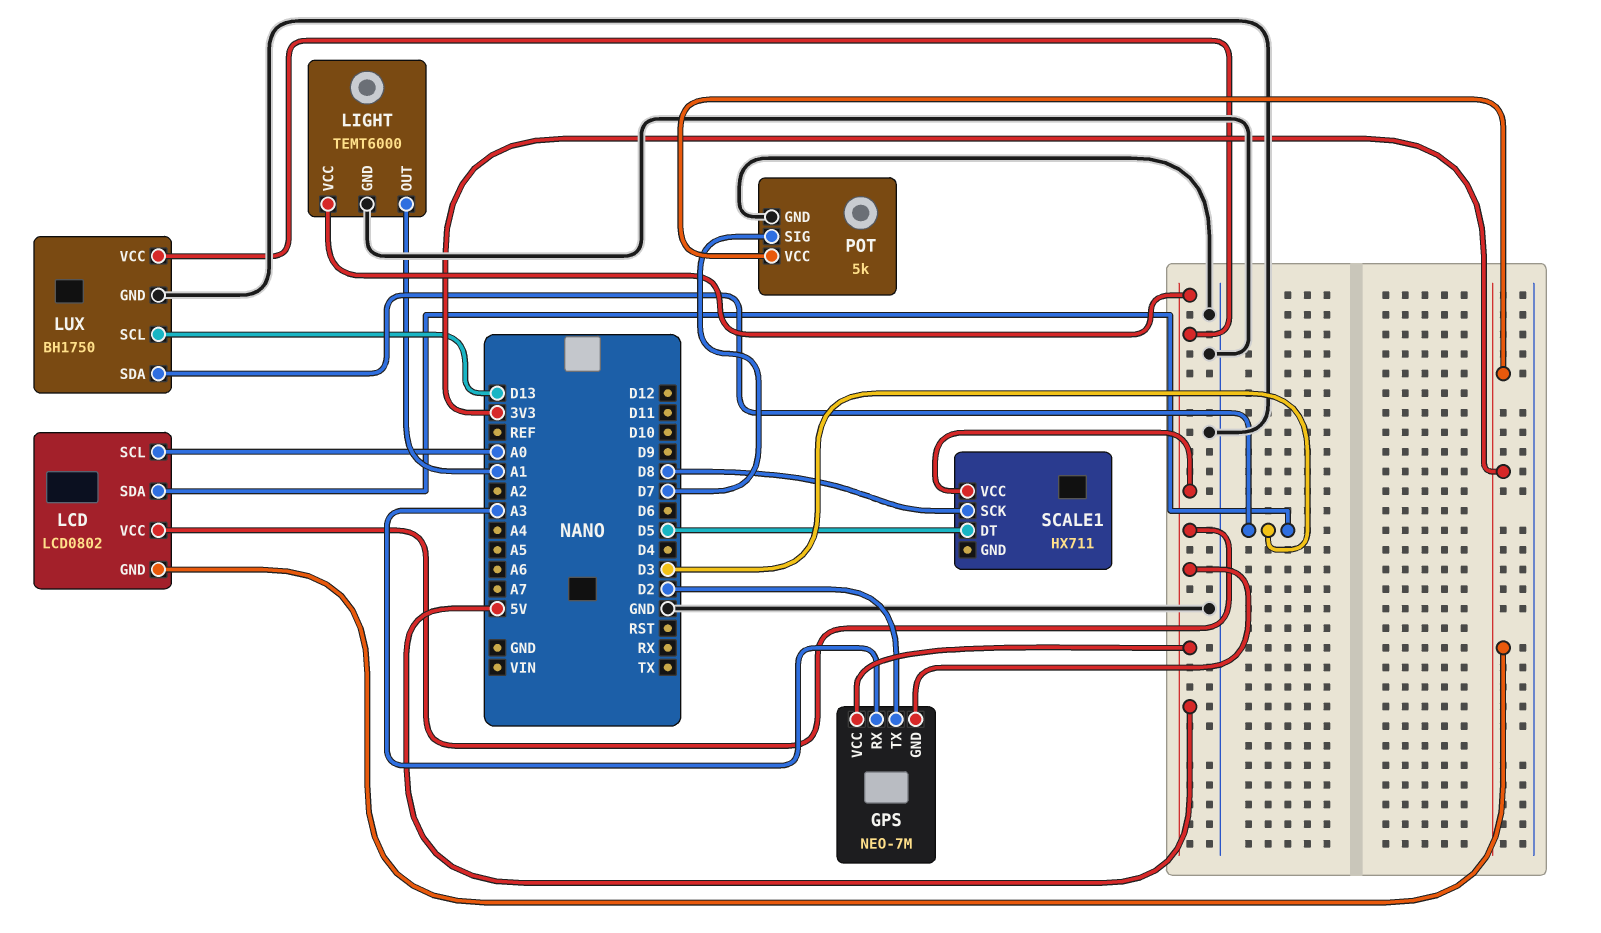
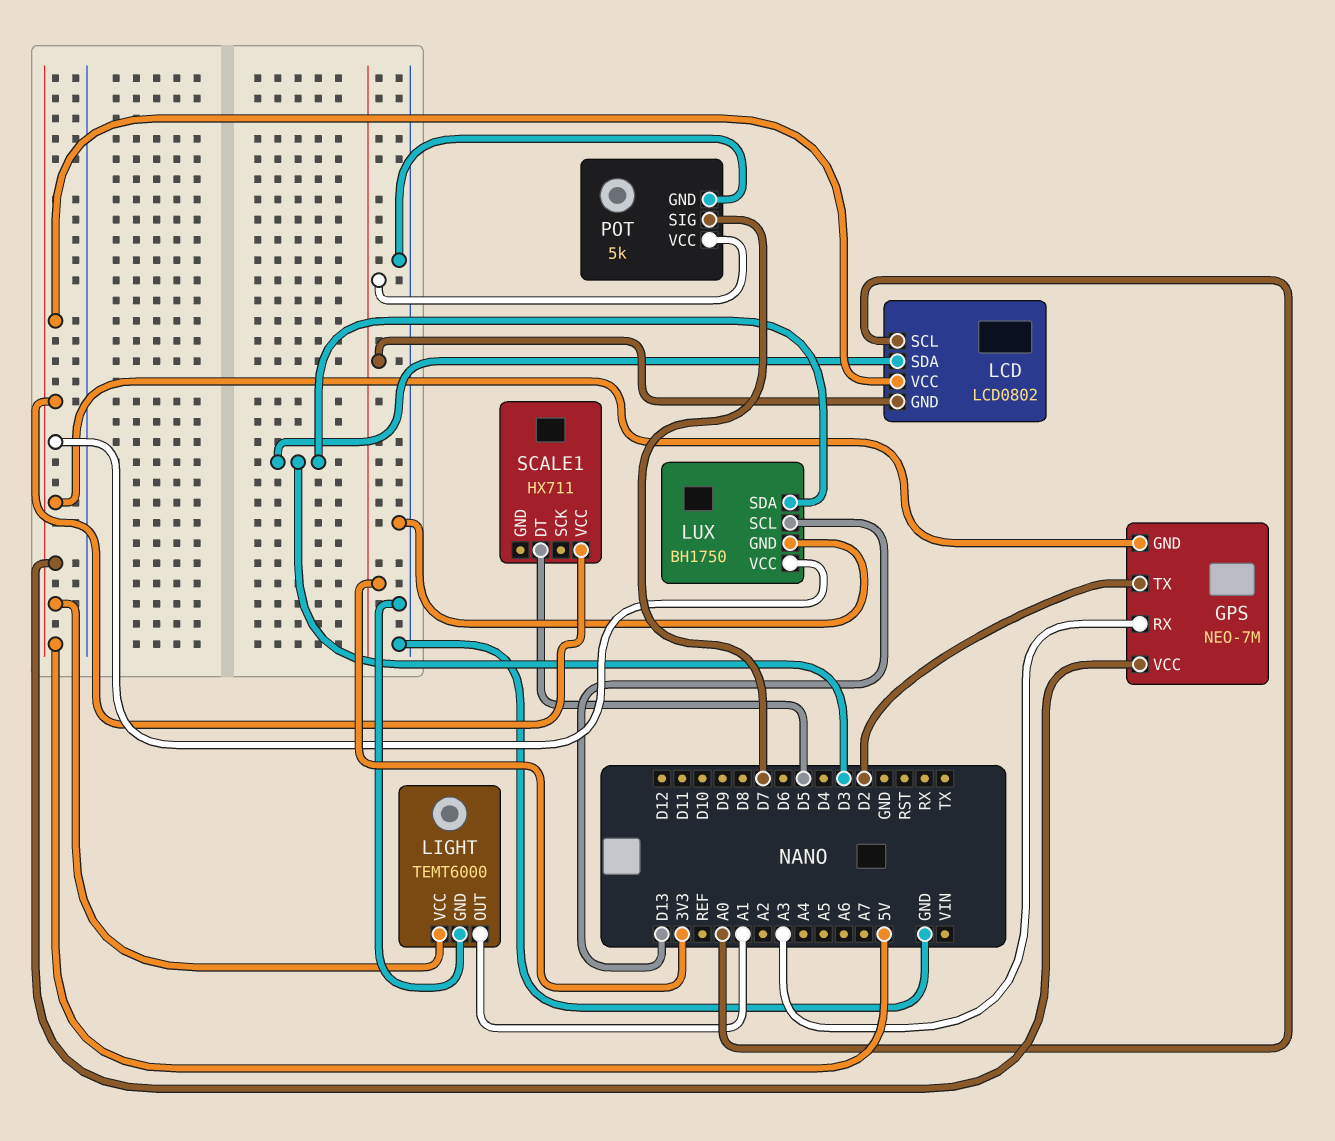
SCALE1 pin SCK: D8 -> none

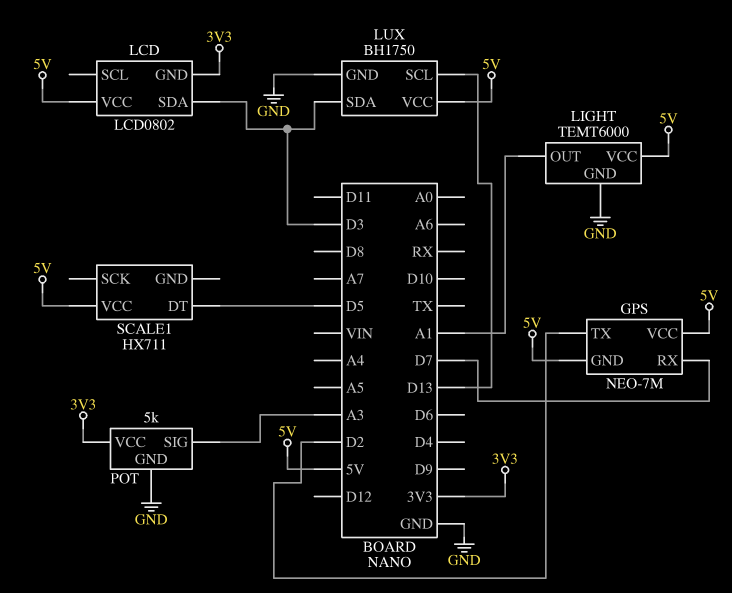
GPS pin RX: A3 -> D7
LCD pin SCL: A0 -> none
POT pin SIG: D7 -> A3

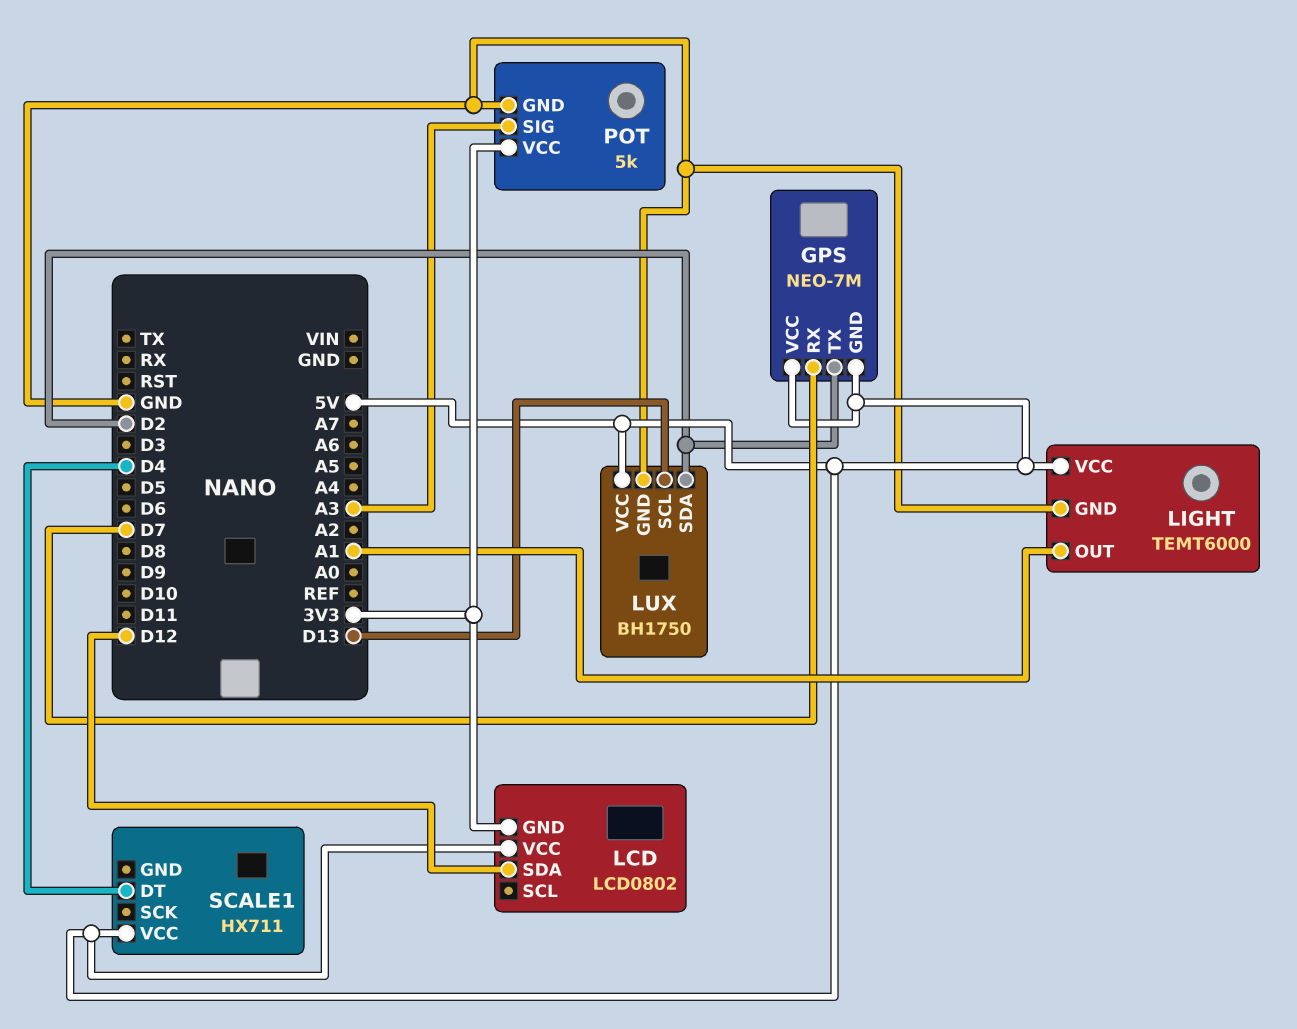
LCD pin SDA: D3 -> D12
LUX pin SDA: D3 -> D2
SCALE1 pin DT: D5 -> D4

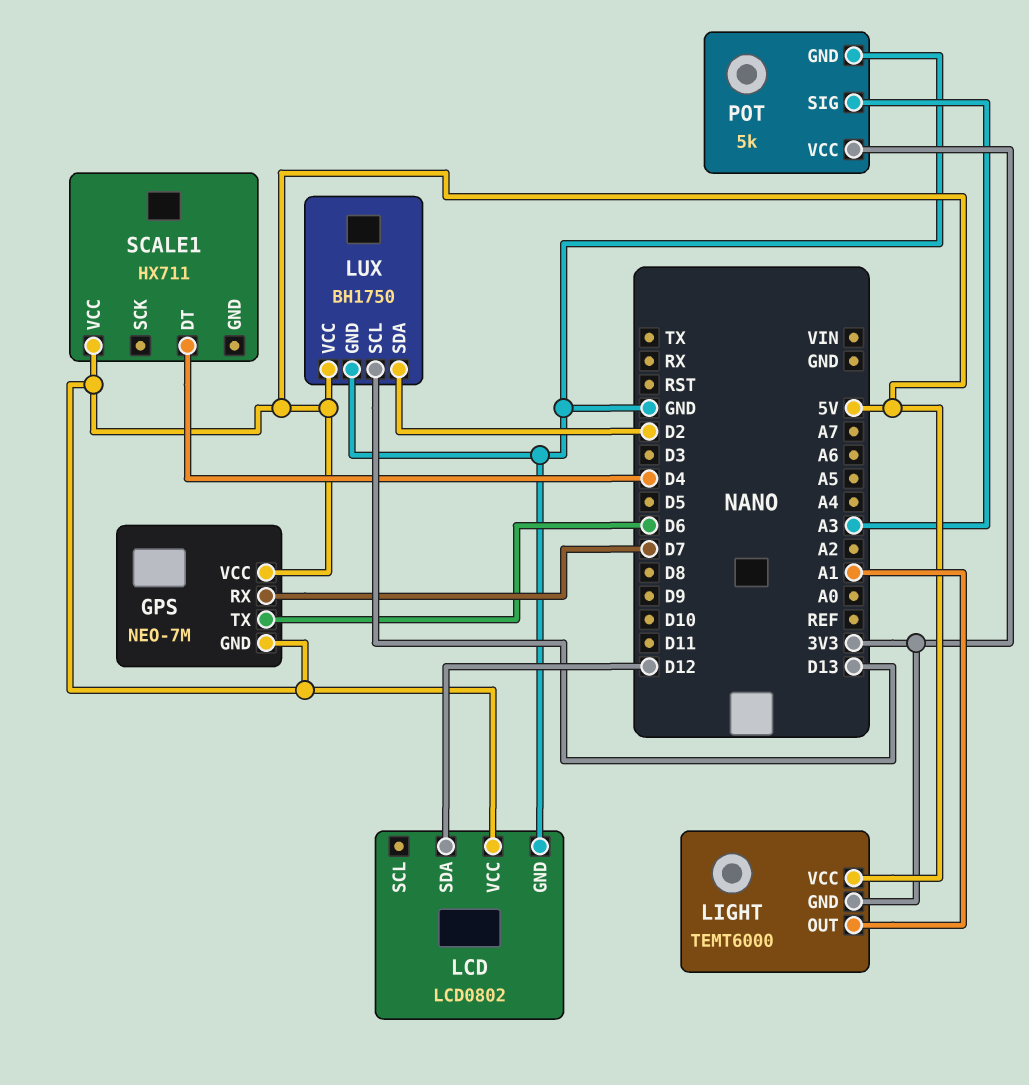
GPS pin TX: D2 -> D6
LCD pin GND: 3V3 -> GND
LIGHT pin GND: GND -> 3V3

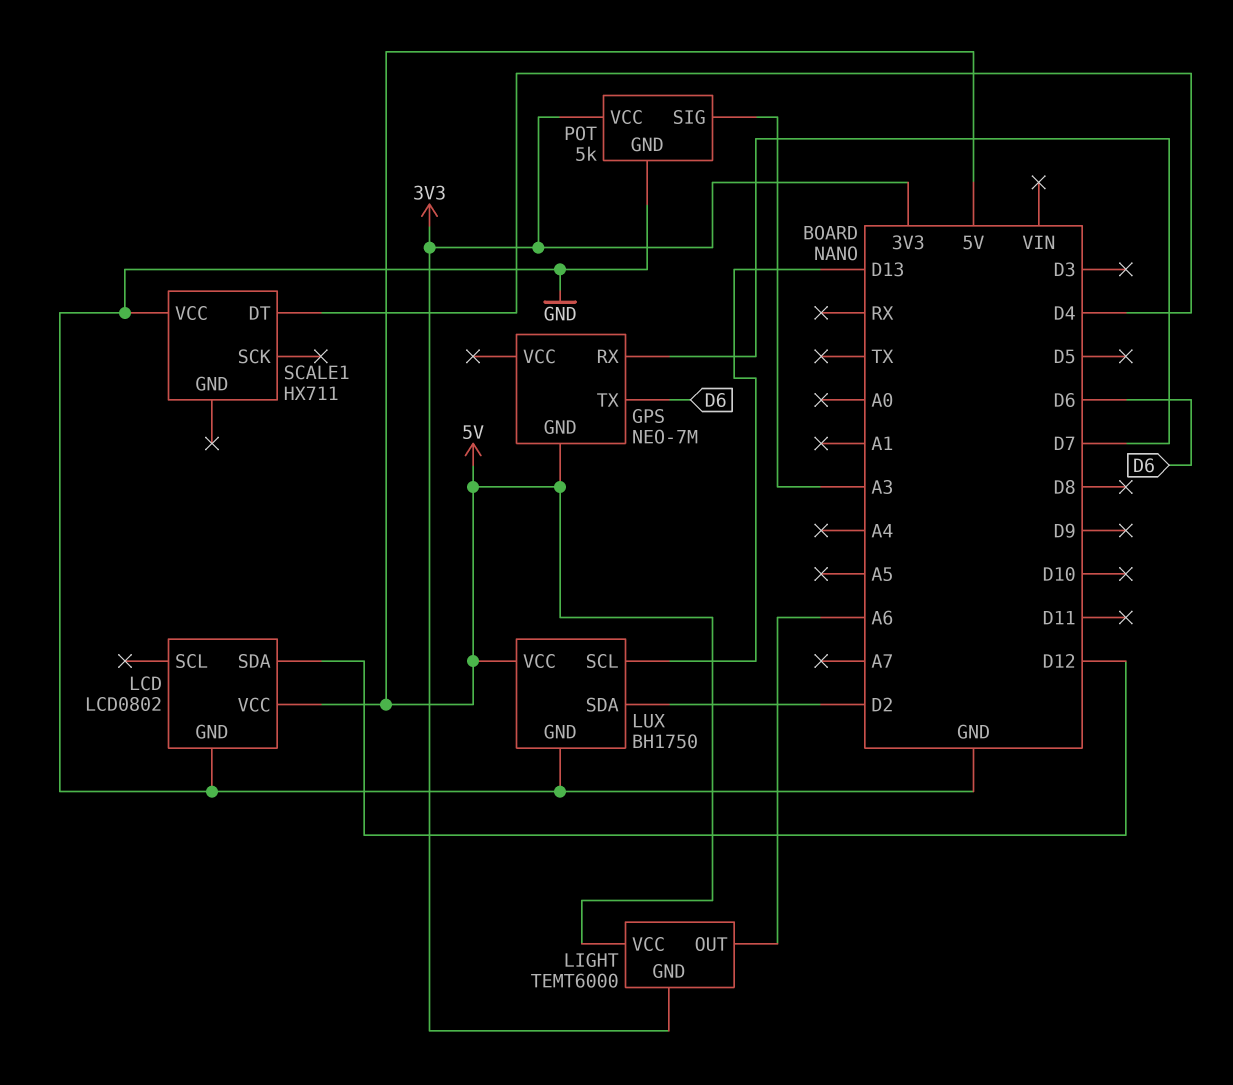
GPS pin VCC: 5V -> none
LIGHT pin OUT: A1 -> A6
SCALE1 pin VCC: 5V -> GND

